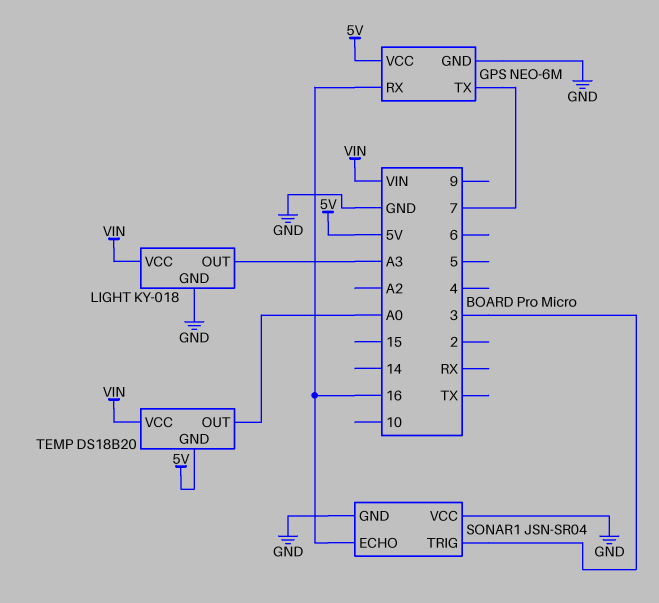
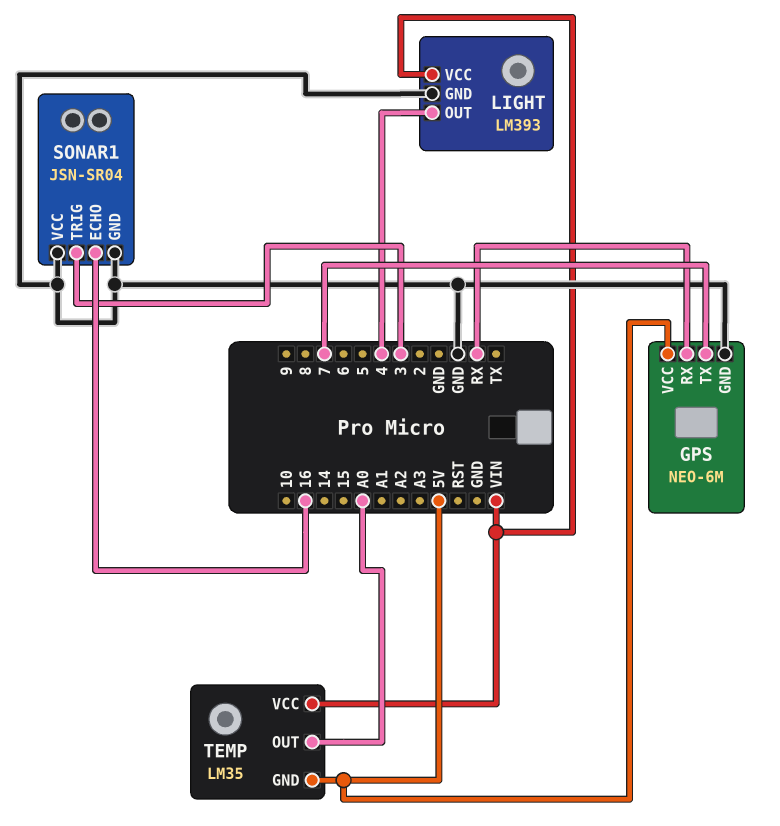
GPS pin RX: 16 -> RX
LIGHT: KY-018 -> LM393
LIGHT pin OUT: A3 -> 4
TEMP: DS18B20 -> LM35

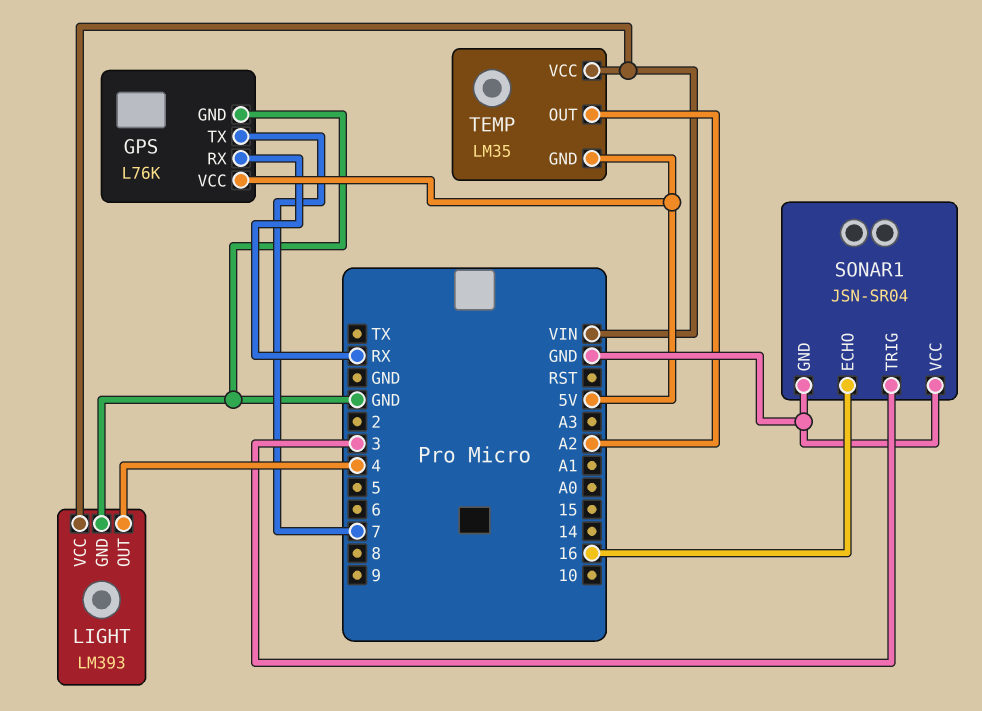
GPS: NEO-6M -> L76K
TEMP pin OUT: A0 -> A2

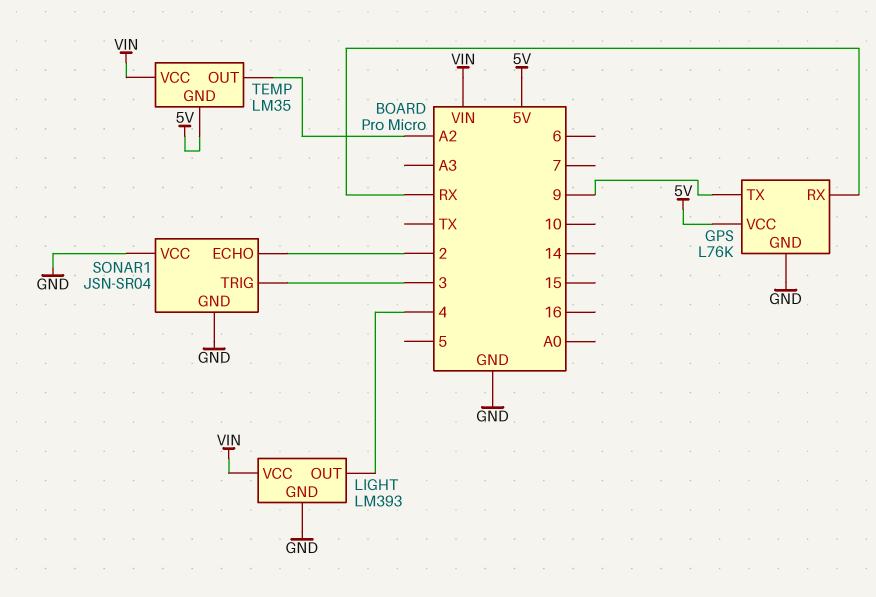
GPS pin TX: 7 -> 9
SONAR1 pin ECHO: 16 -> 2

